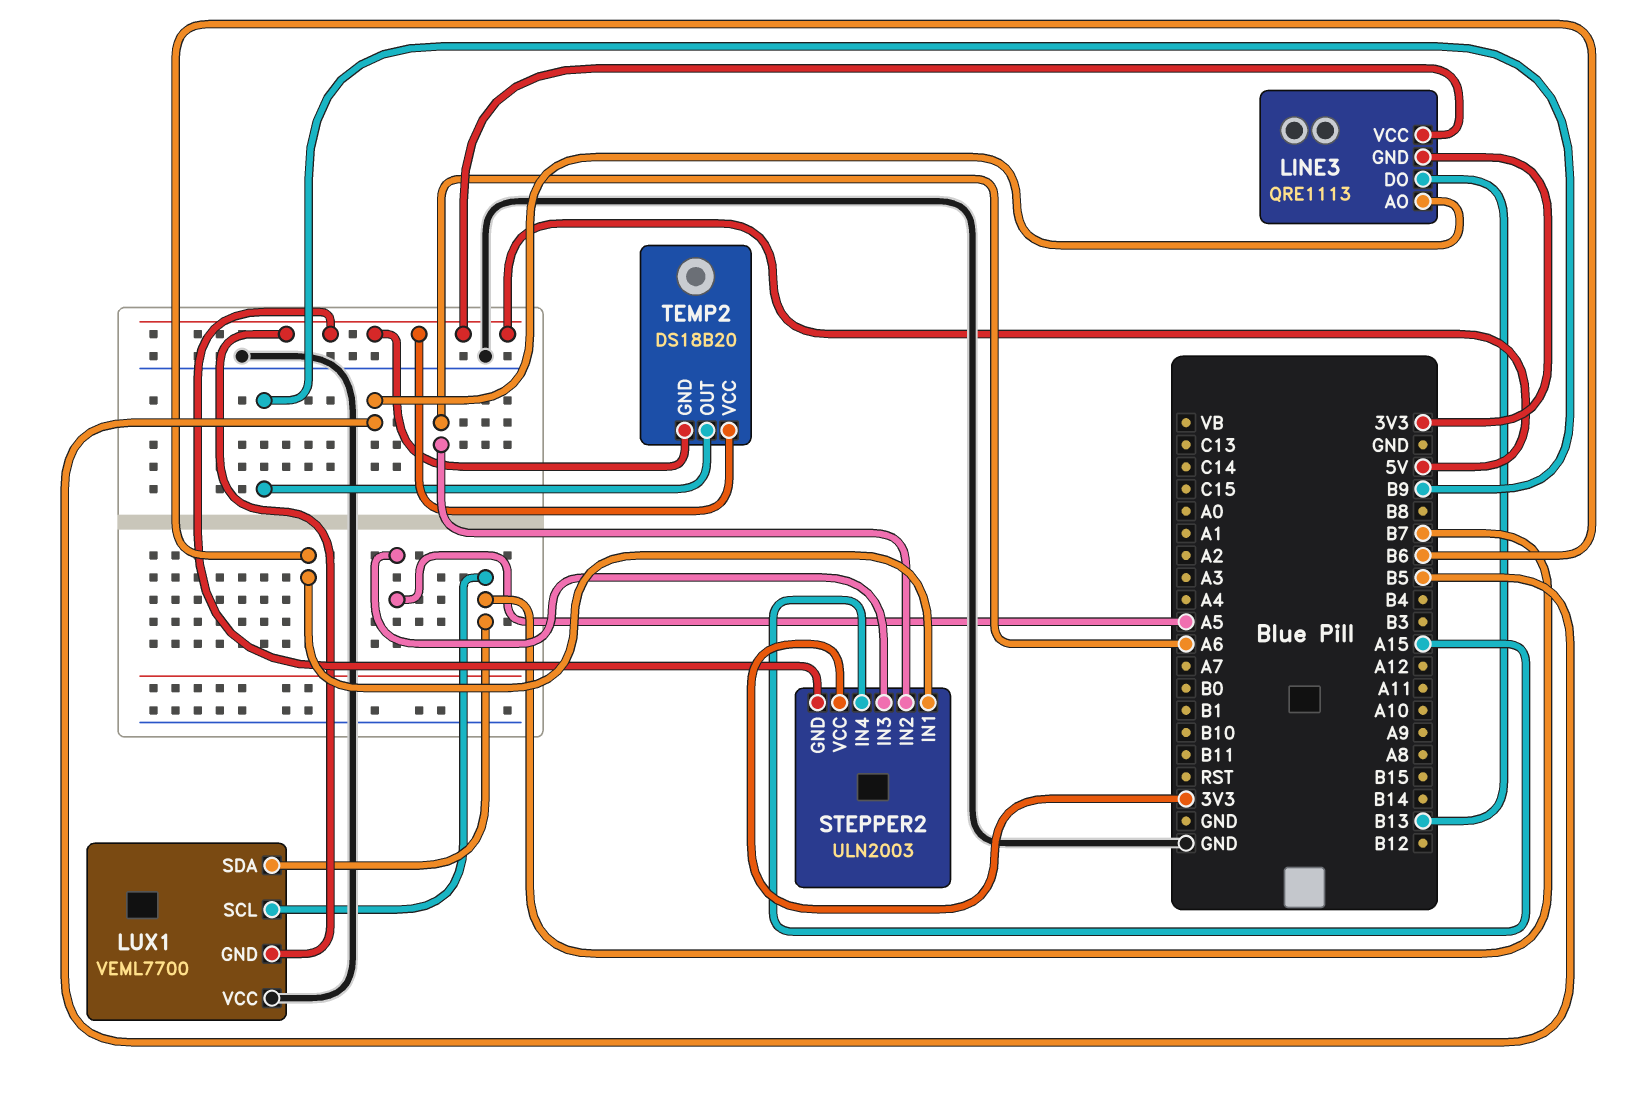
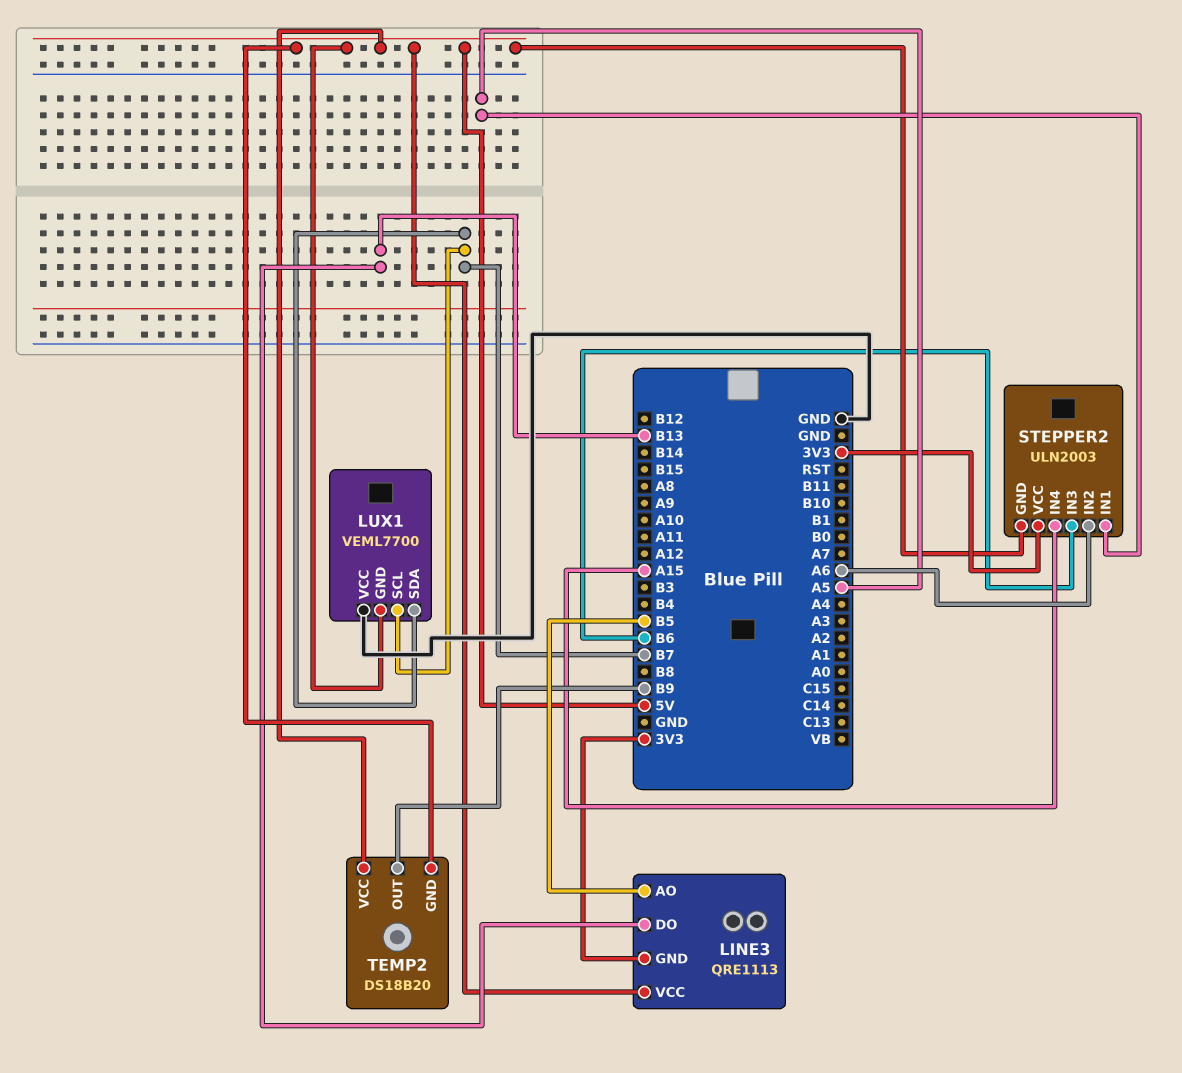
STEPPER2 pin IN1: B6 -> A5
STEPPER2 pin IN3: A5 -> B6

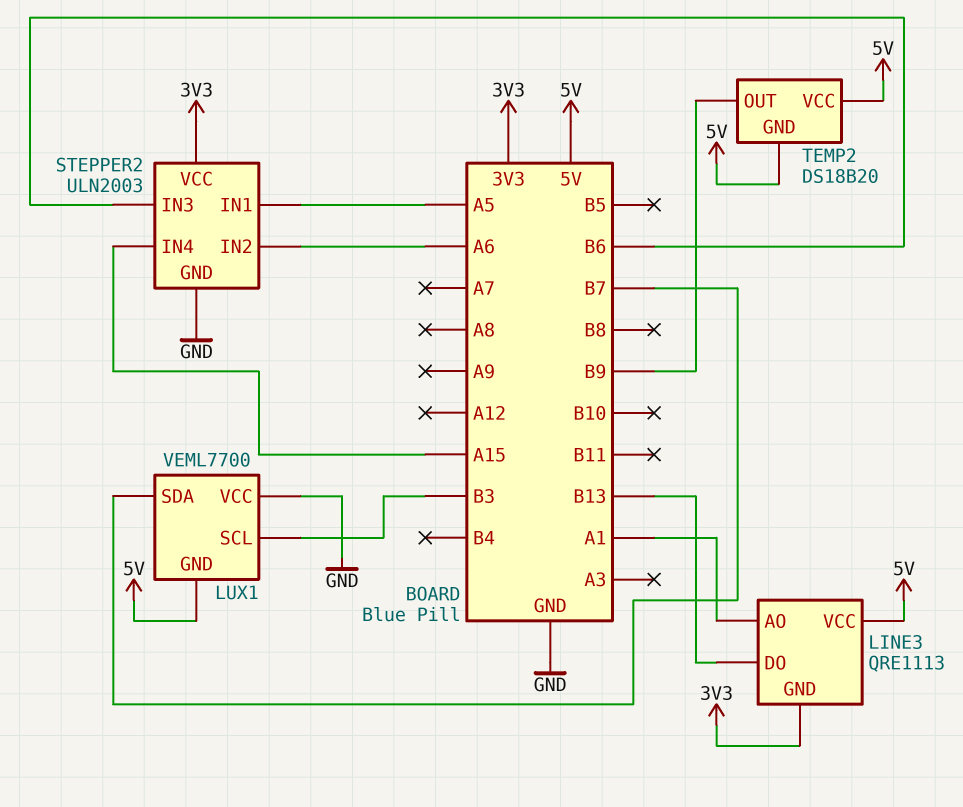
LINE3 pin AO: B5 -> A1
LUX1 pin SCL: B7 -> B3
STEPPER2 pin GND: 5V -> GND

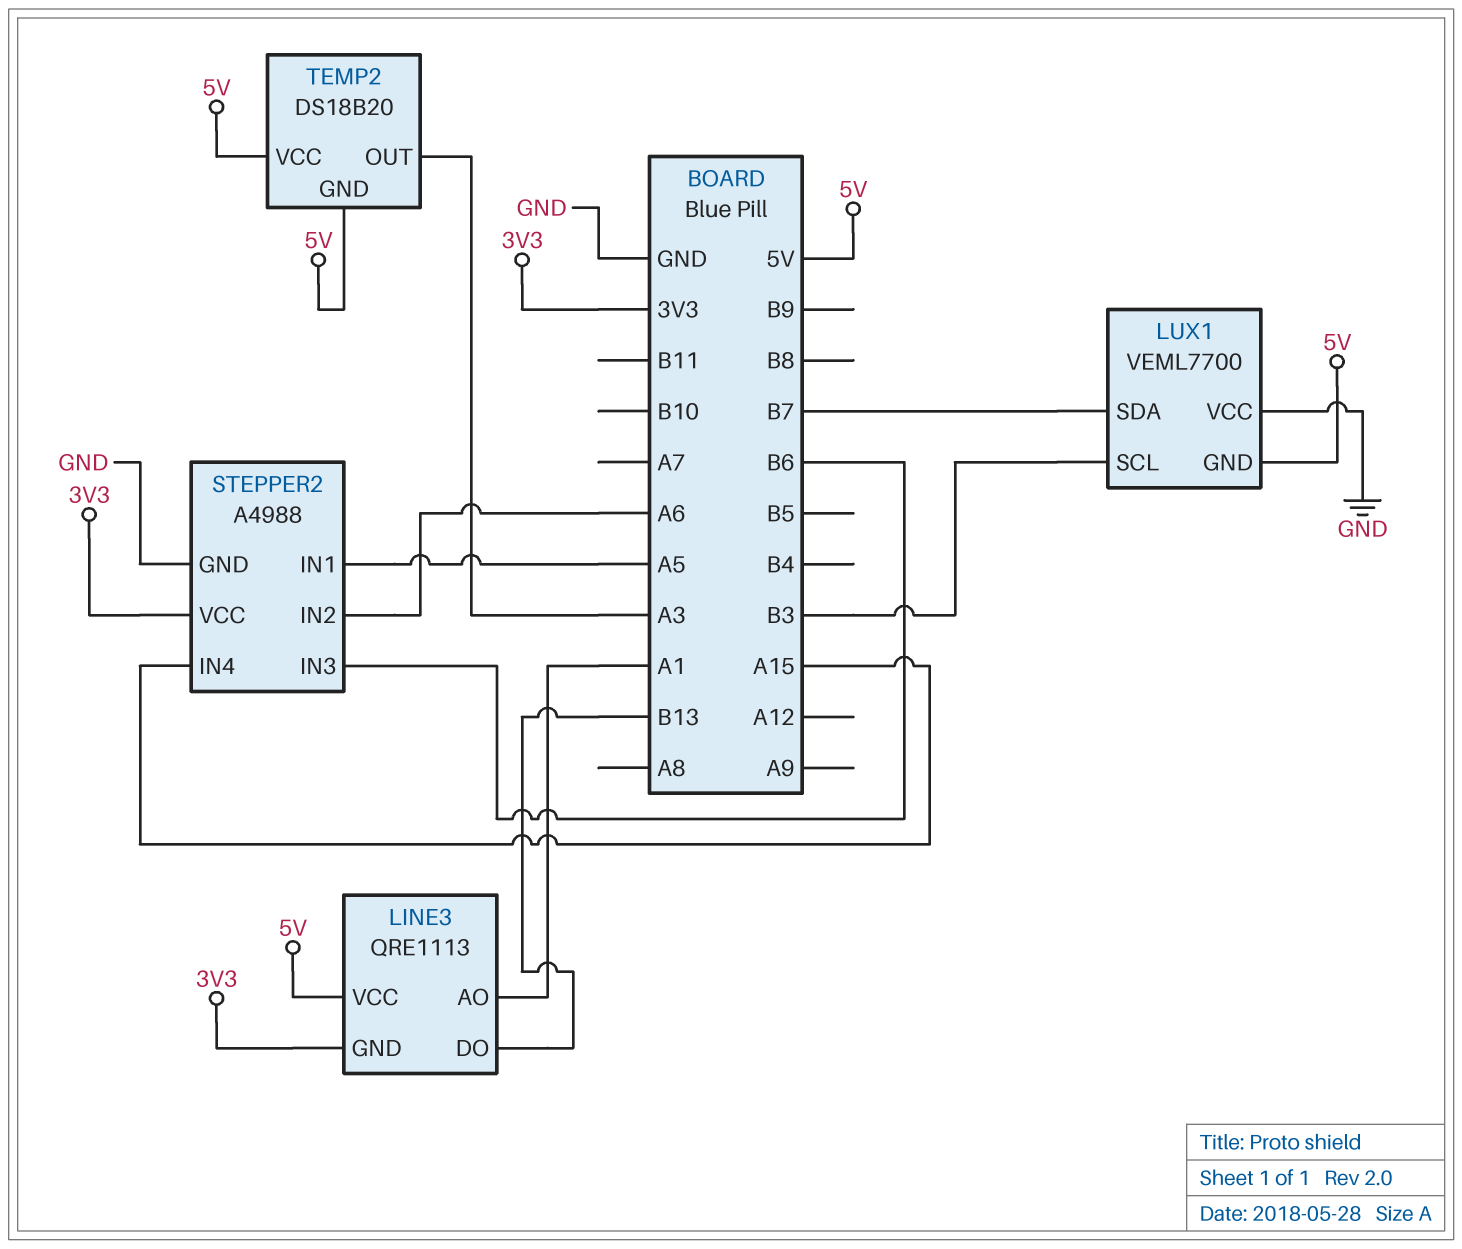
STEPPER2: ULN2003 -> A4988
TEMP2 pin OUT: B9 -> A3

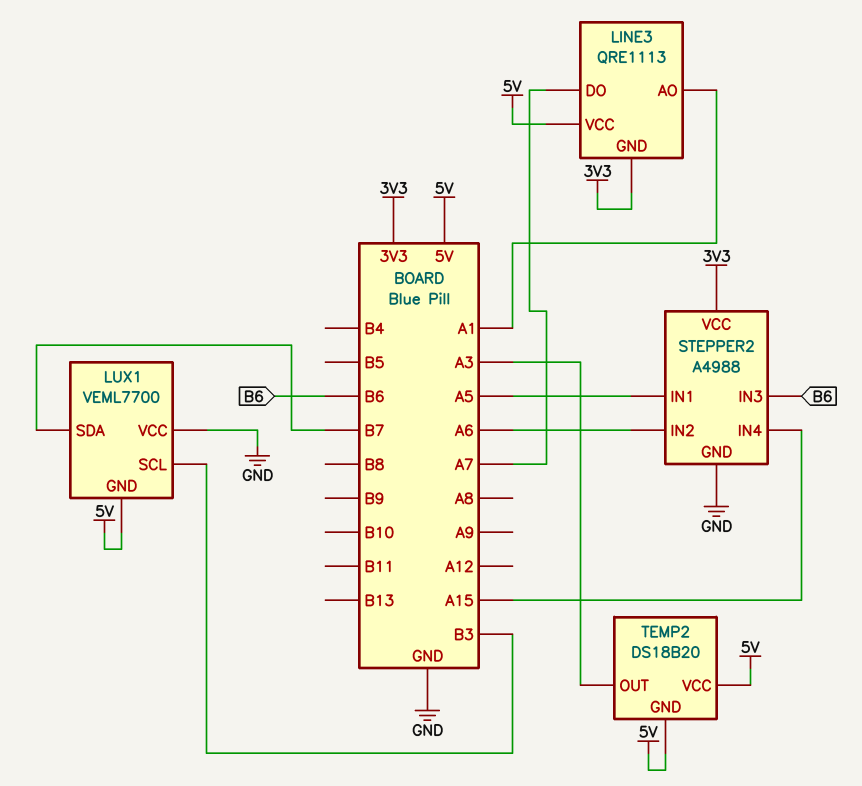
LINE3 pin DO: B13 -> A7

